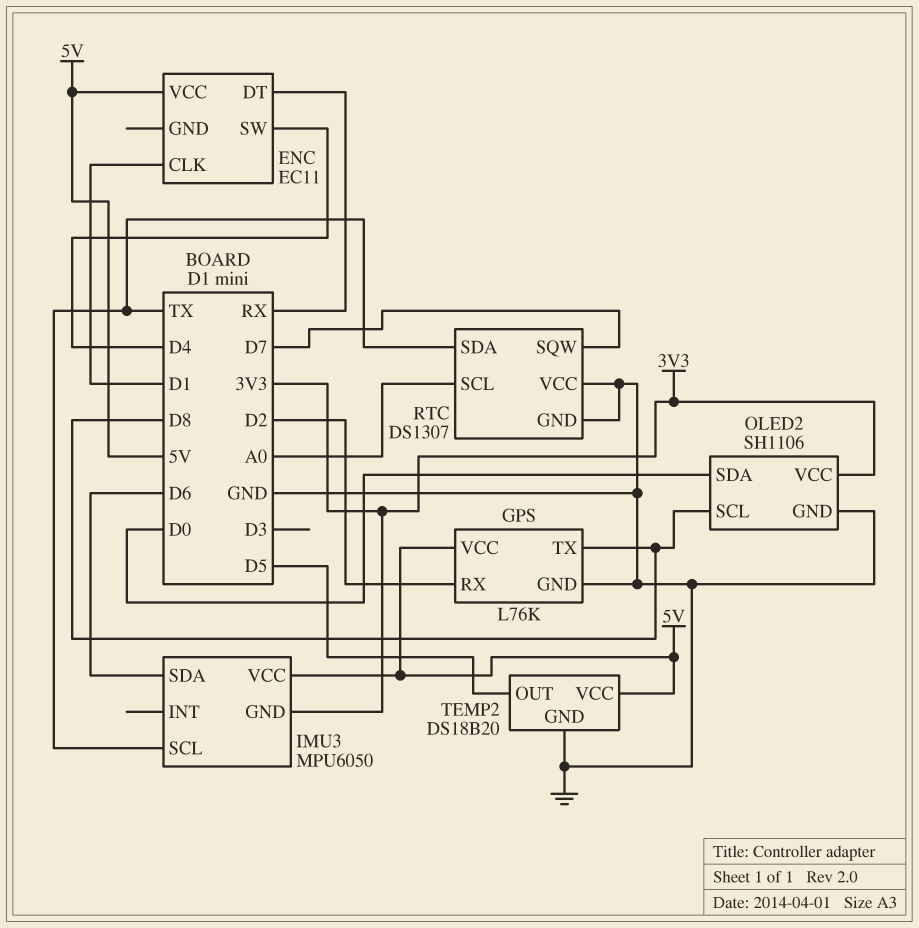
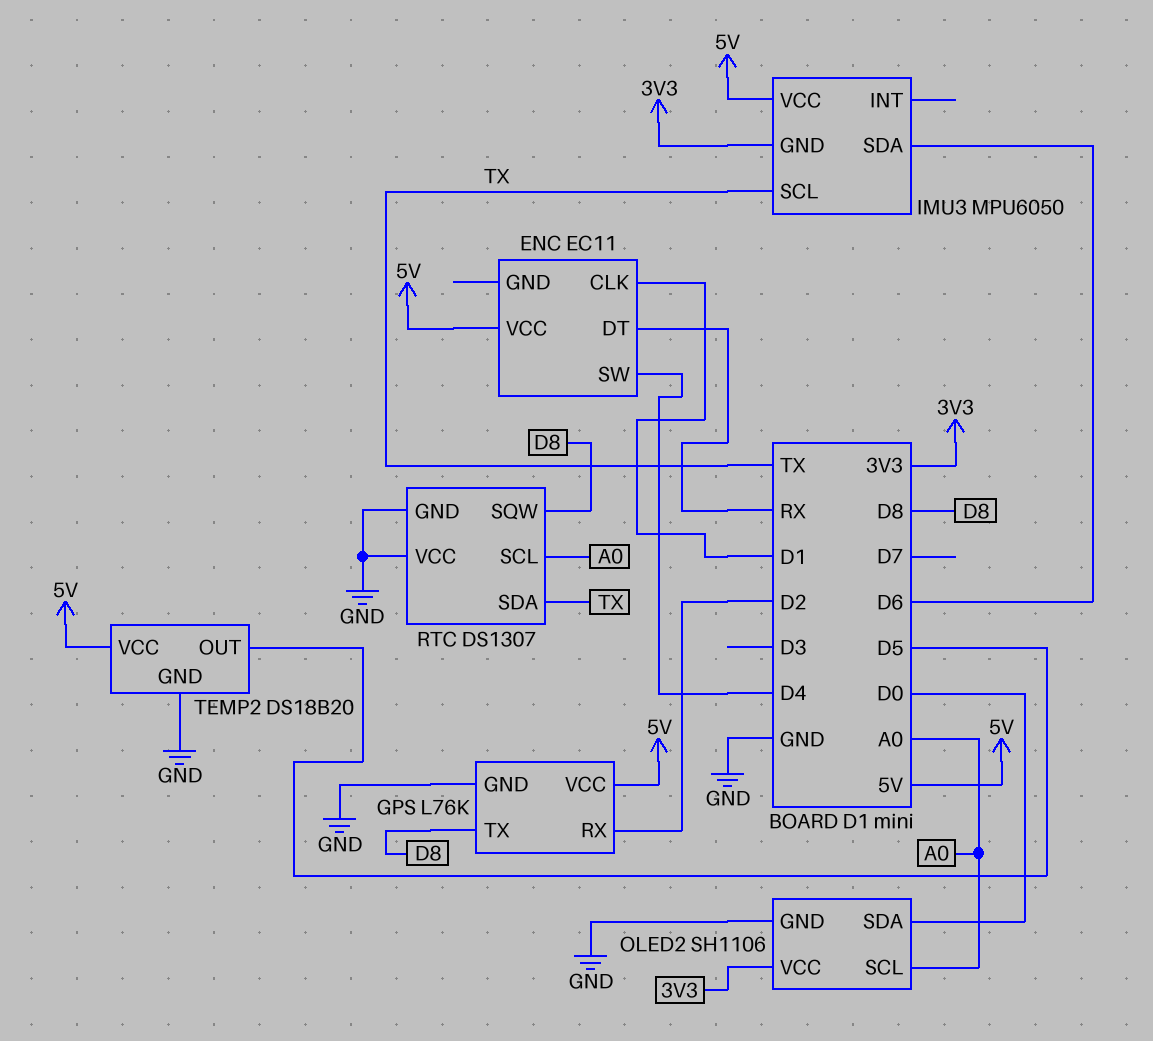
OLED2 pin SCL: D8 -> A0
RTC pin SQW: D7 -> D8

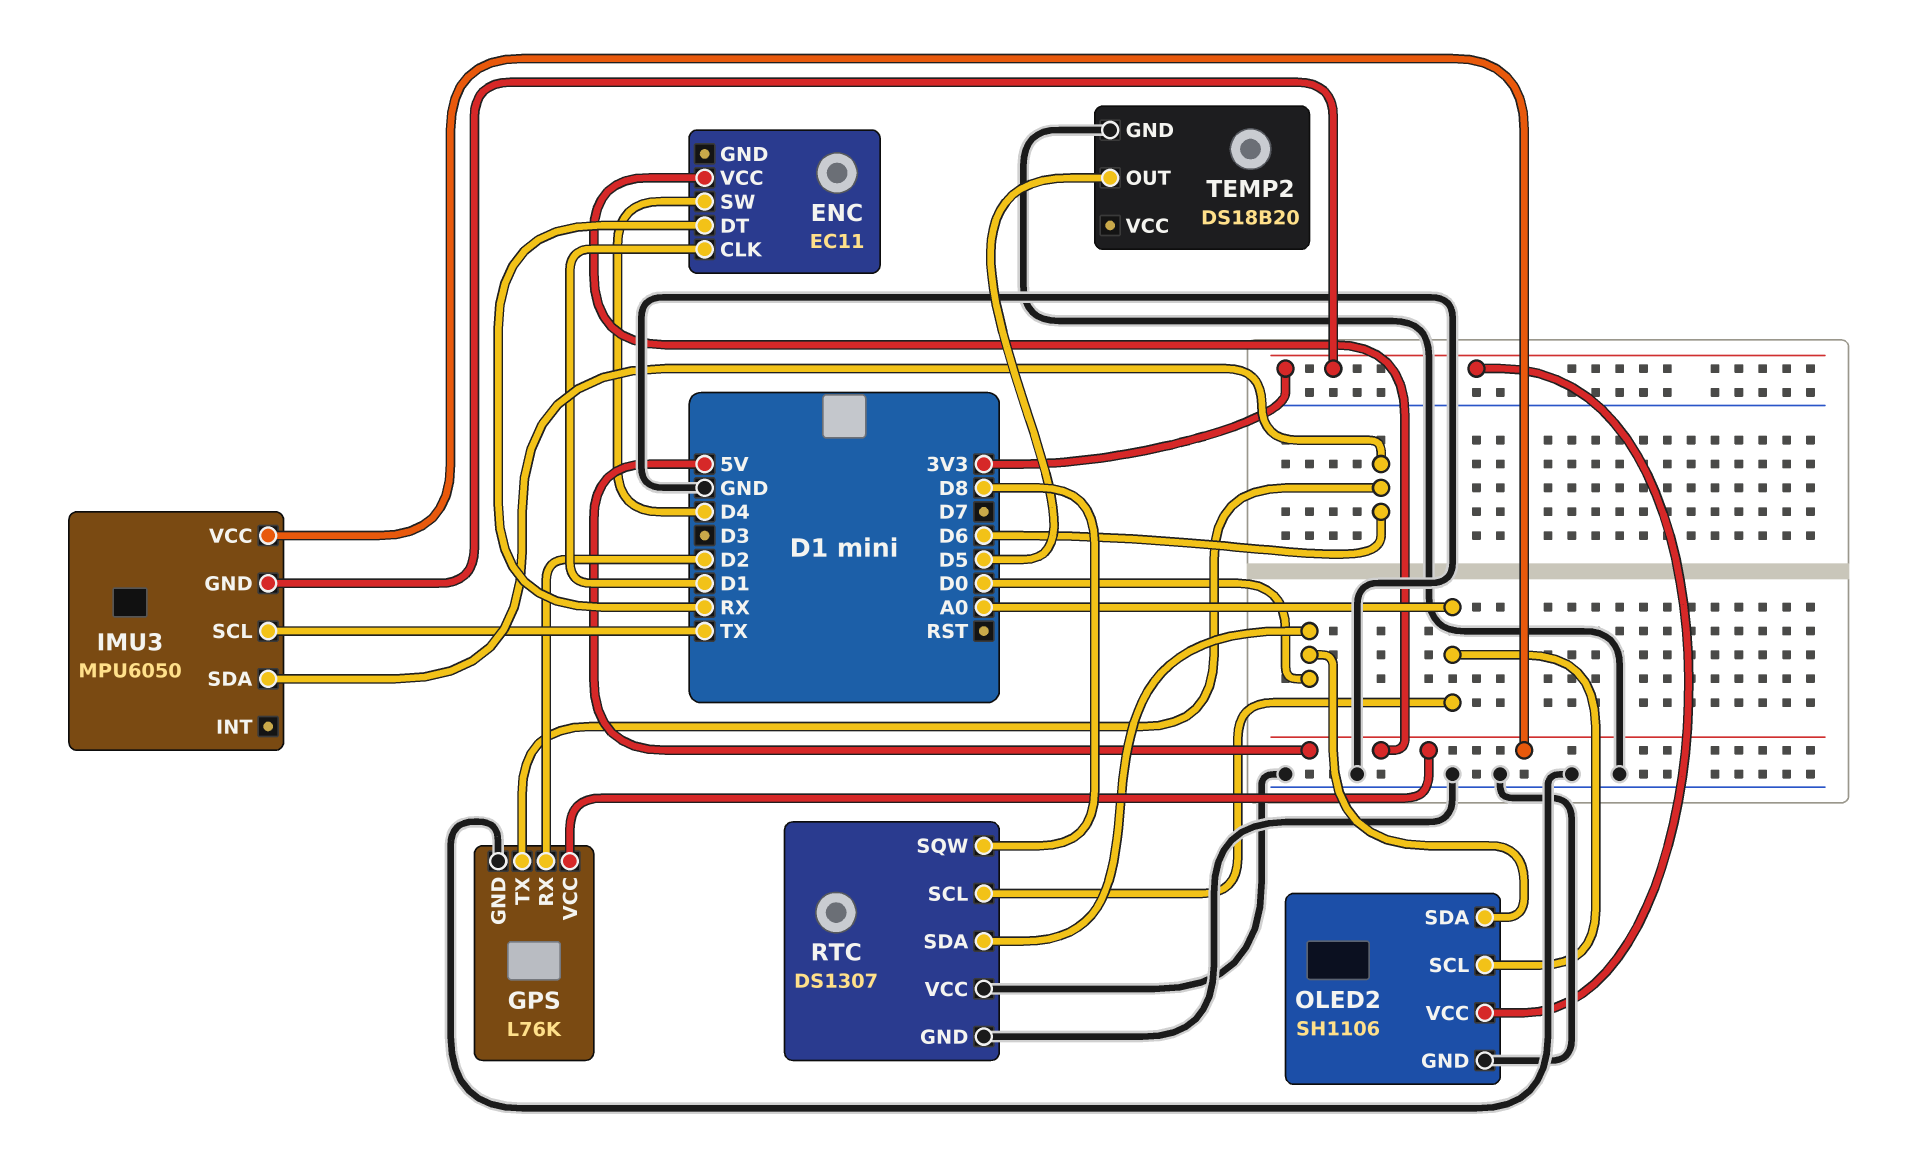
GPS pin TX: D8 -> D6
RTC pin SDA: TX -> D0
TEMP2 pin VCC: 5V -> none

